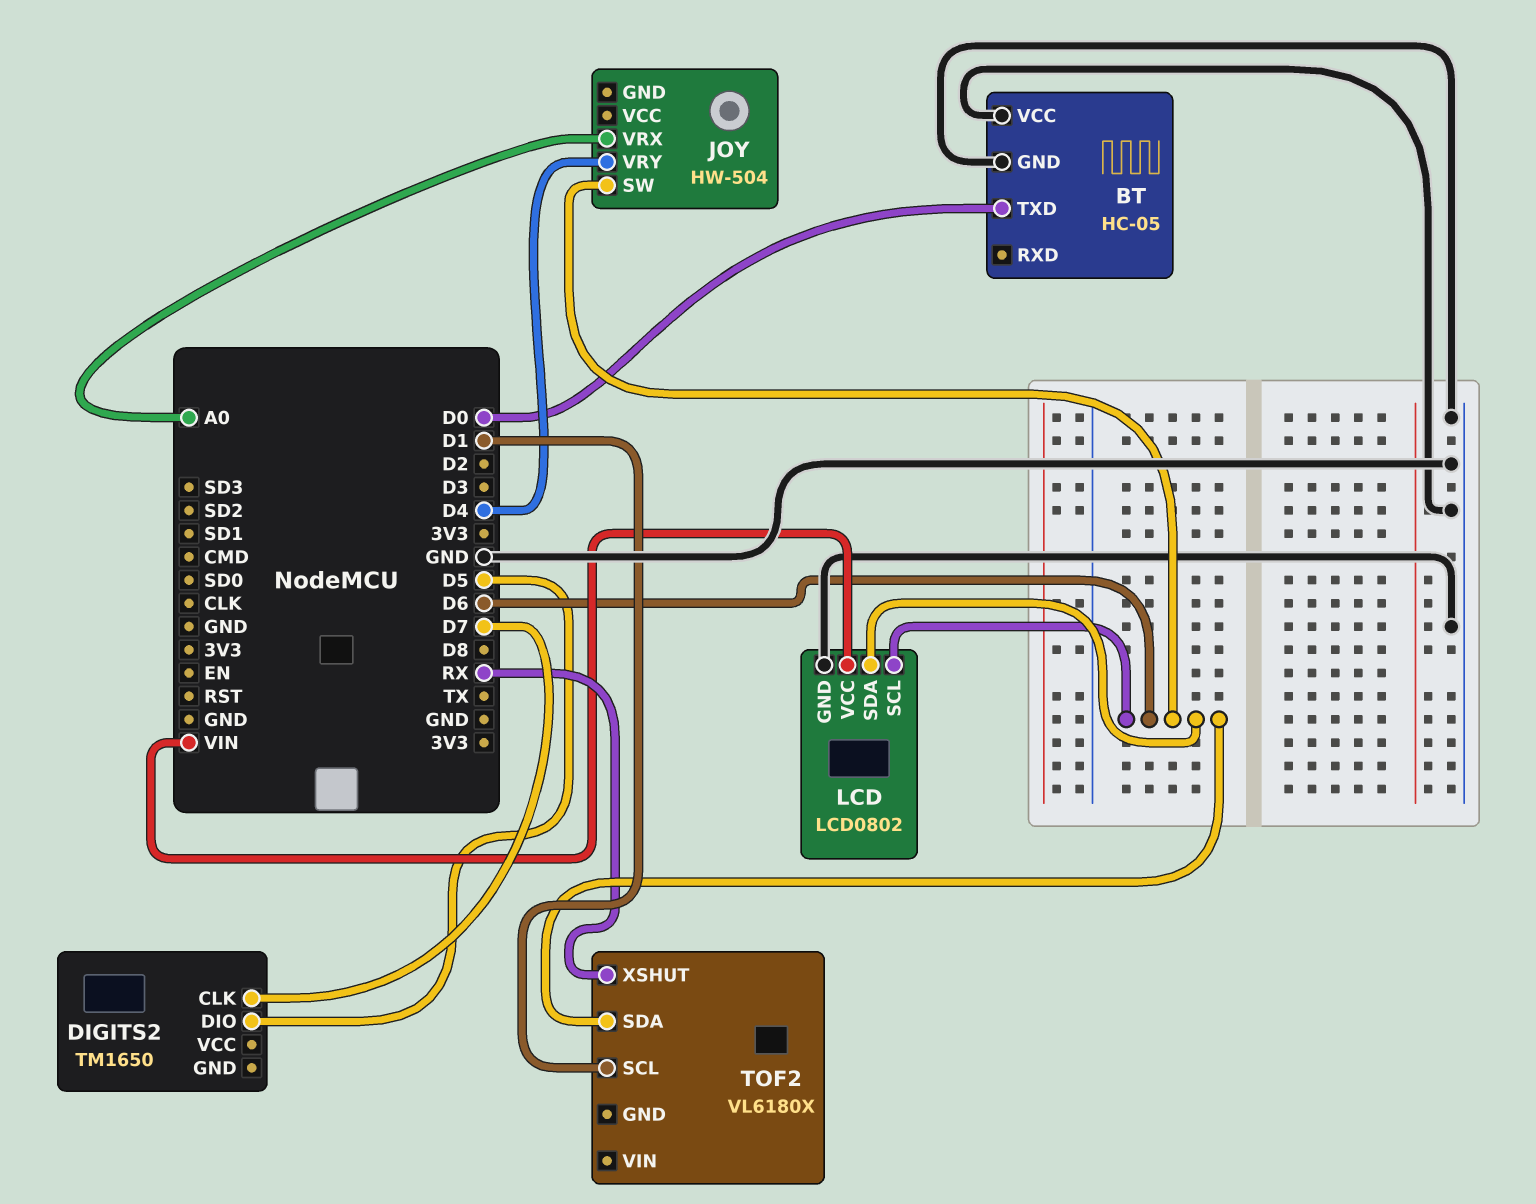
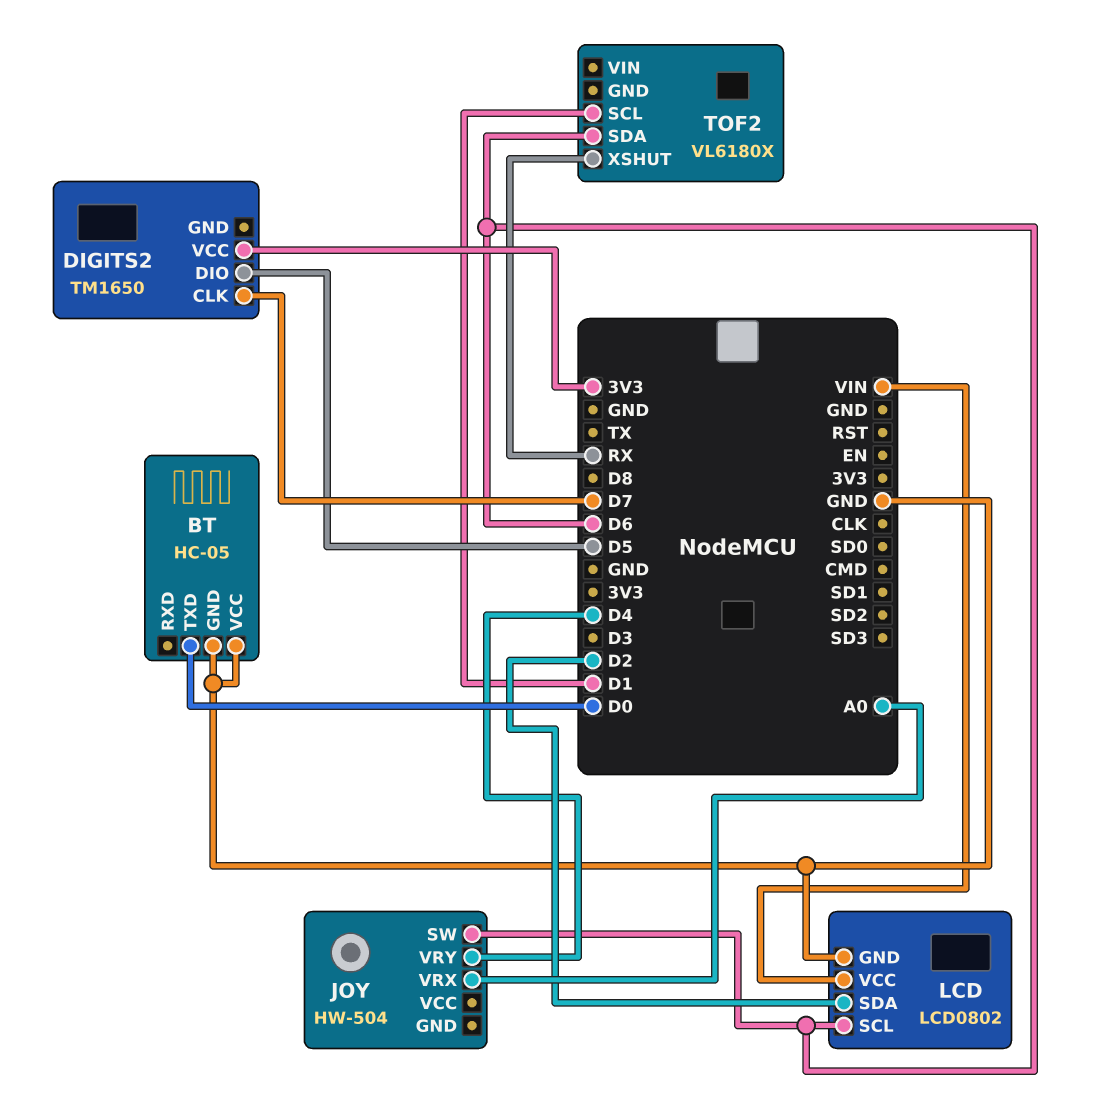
DIGITS2 pin VCC: none -> 3V3
LCD pin SDA: D6 -> D2

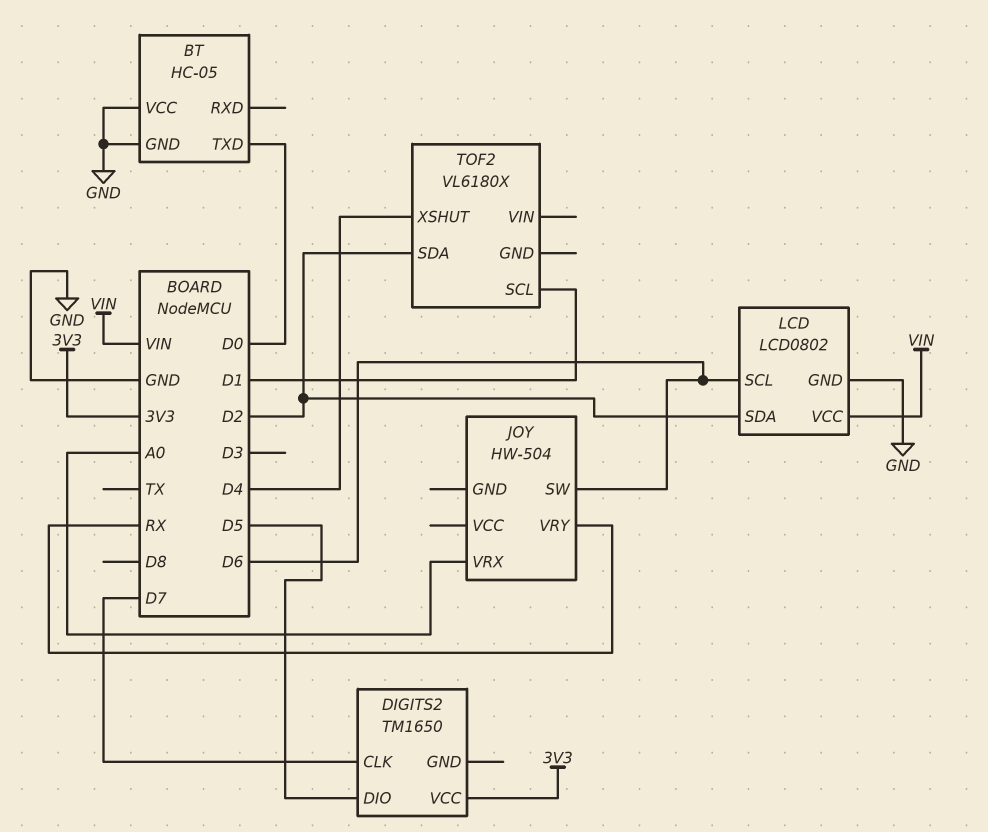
JOY pin VRY: D4 -> RX
TOF2 pin SDA: D6 -> D2
TOF2 pin XSHUT: RX -> D4

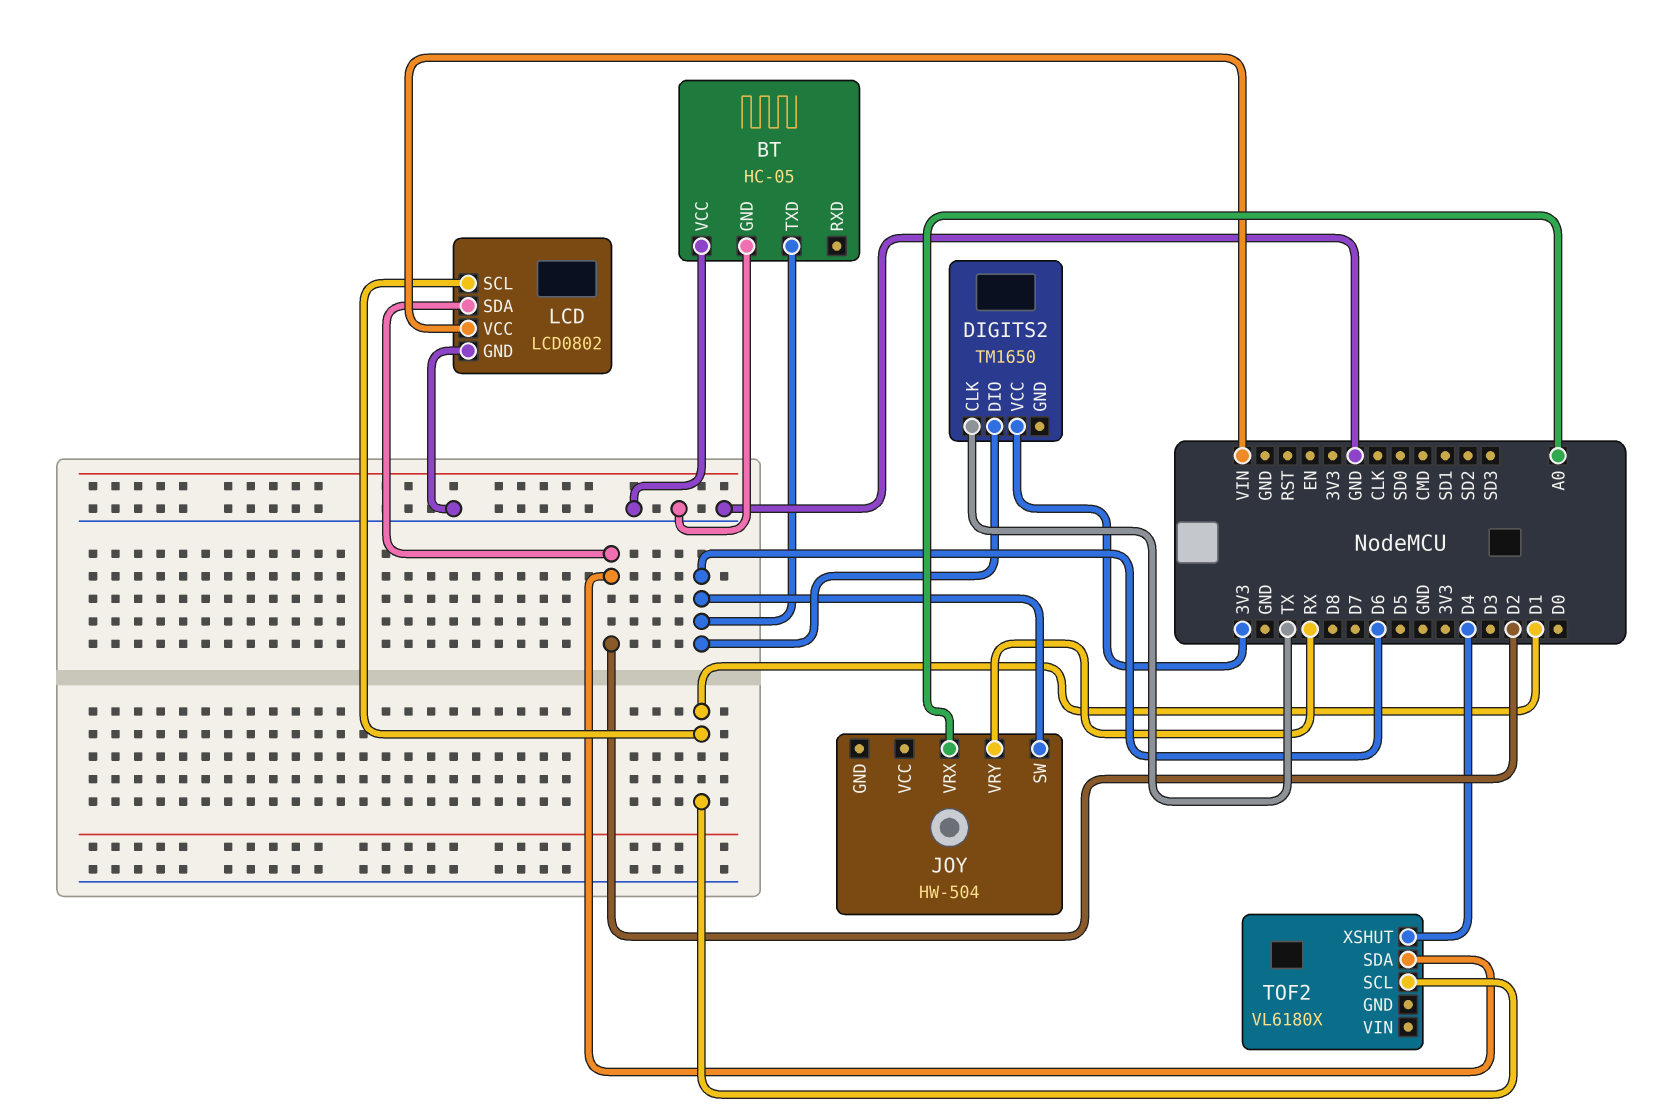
BT pin TXD: D0 -> D6
DIGITS2 pin CLK: D7 -> TX
DIGITS2 pin DIO: D5 -> D6
LCD pin SCL: D6 -> D1

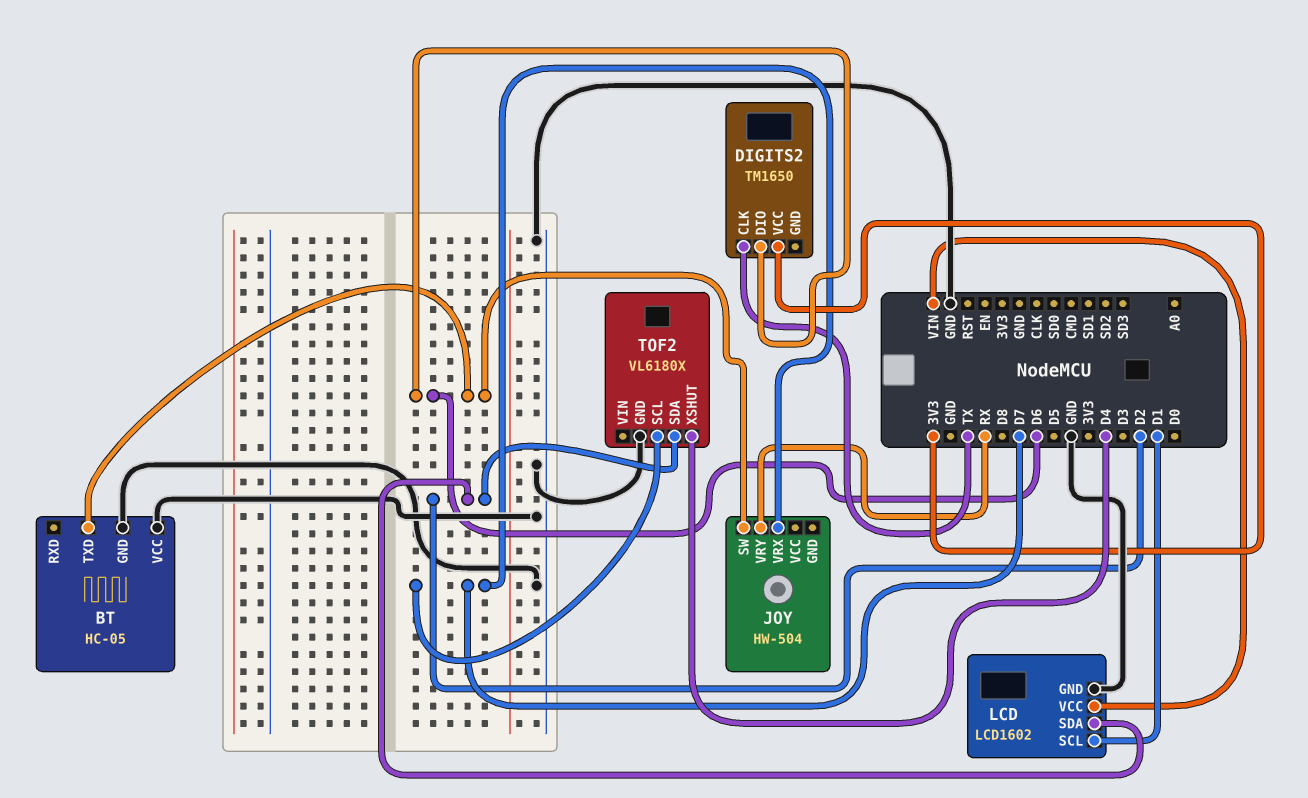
JOY pin VRX: A0 -> D7
LCD: LCD0802 -> LCD1602
TOF2 pin GND: none -> GND
TOF2 pin SCL: D1 -> D7

